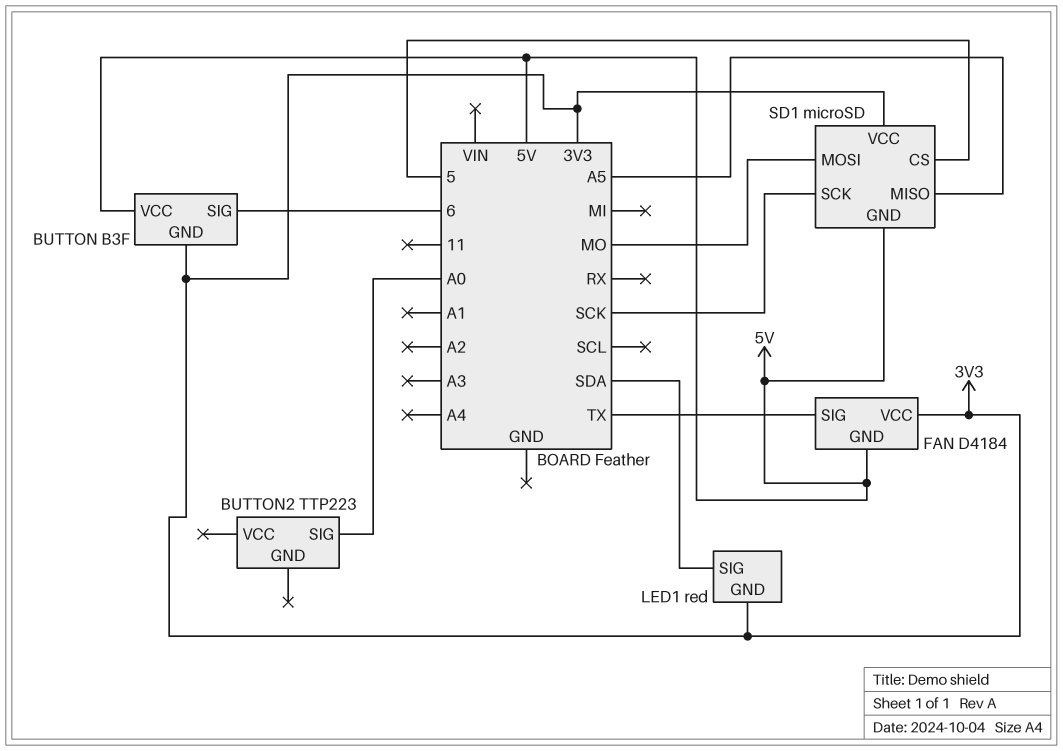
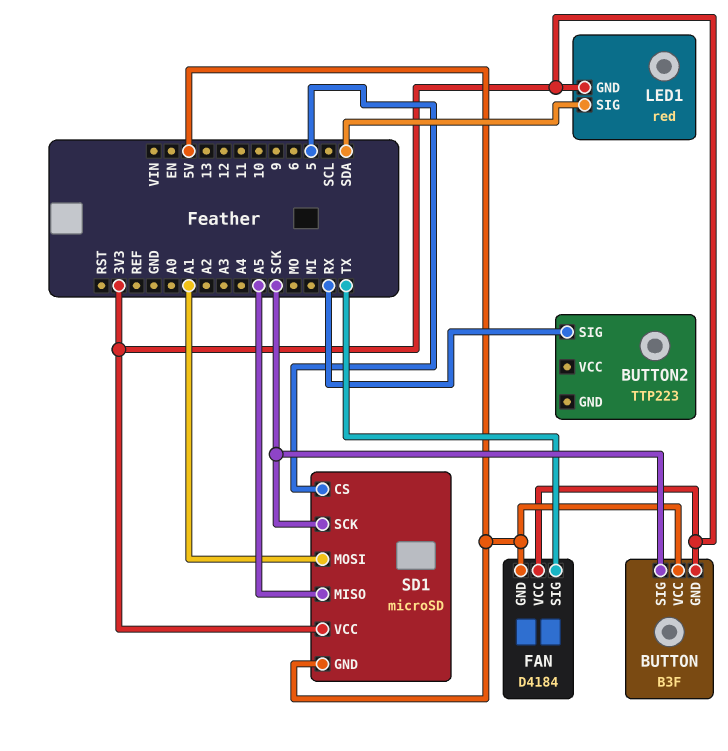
BUTTON pin SIG: 6 -> SCK
BUTTON2 pin SIG: A0 -> RX
SD1 pin MOSI: MO -> A1

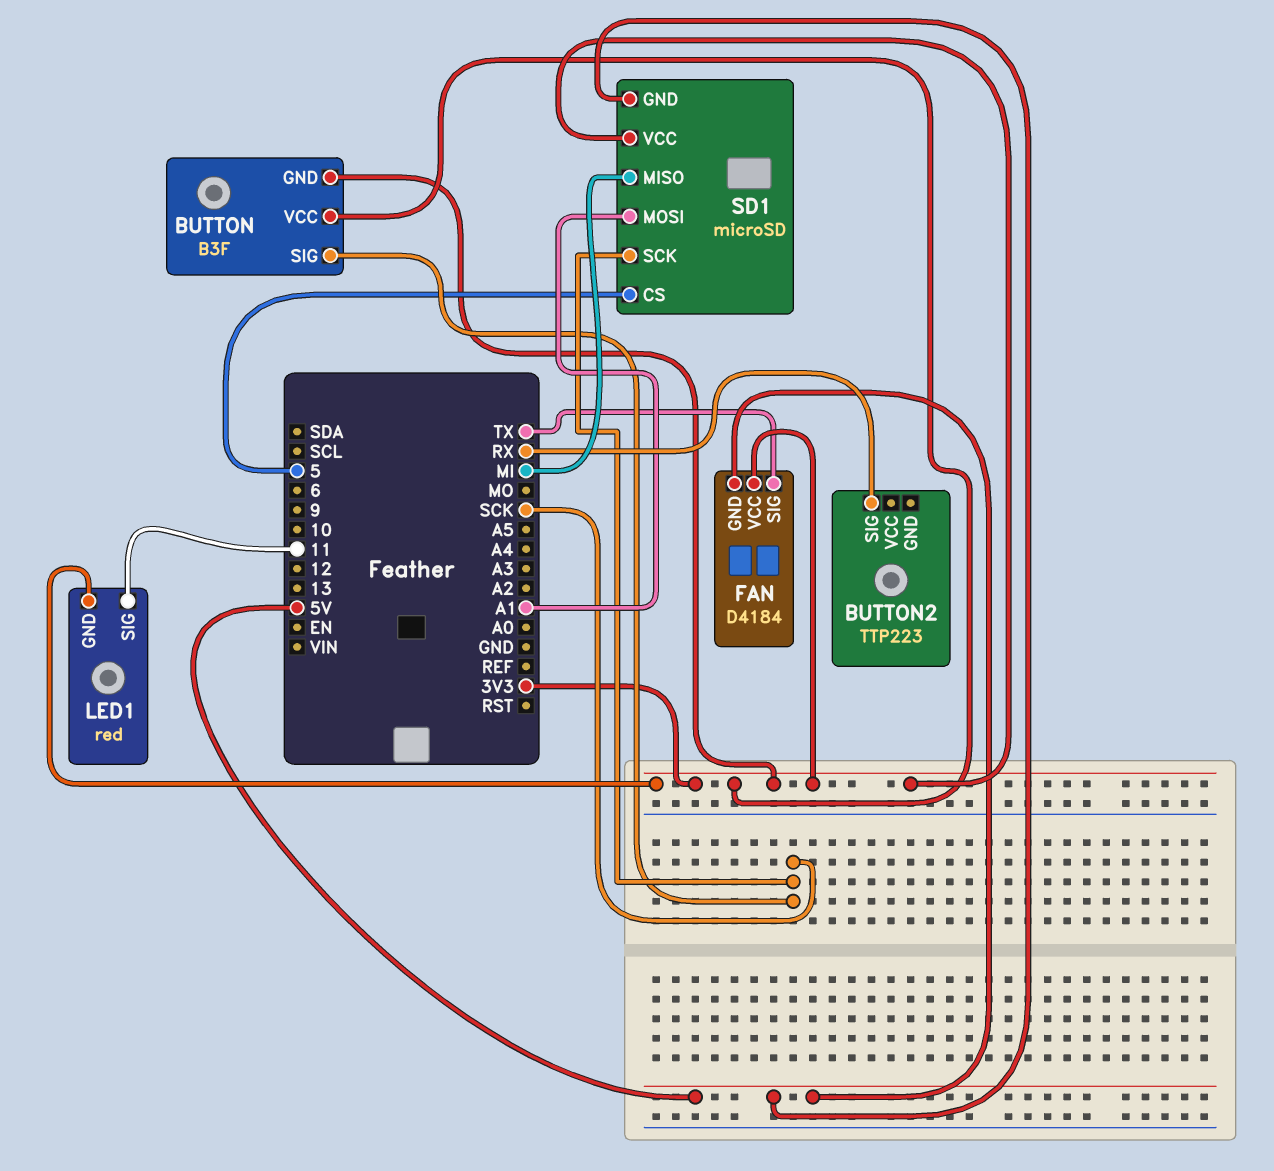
BUTTON pin VCC: 5V -> 3V3
LED1 pin SIG: SDA -> 11
SD1 pin MISO: A5 -> MI

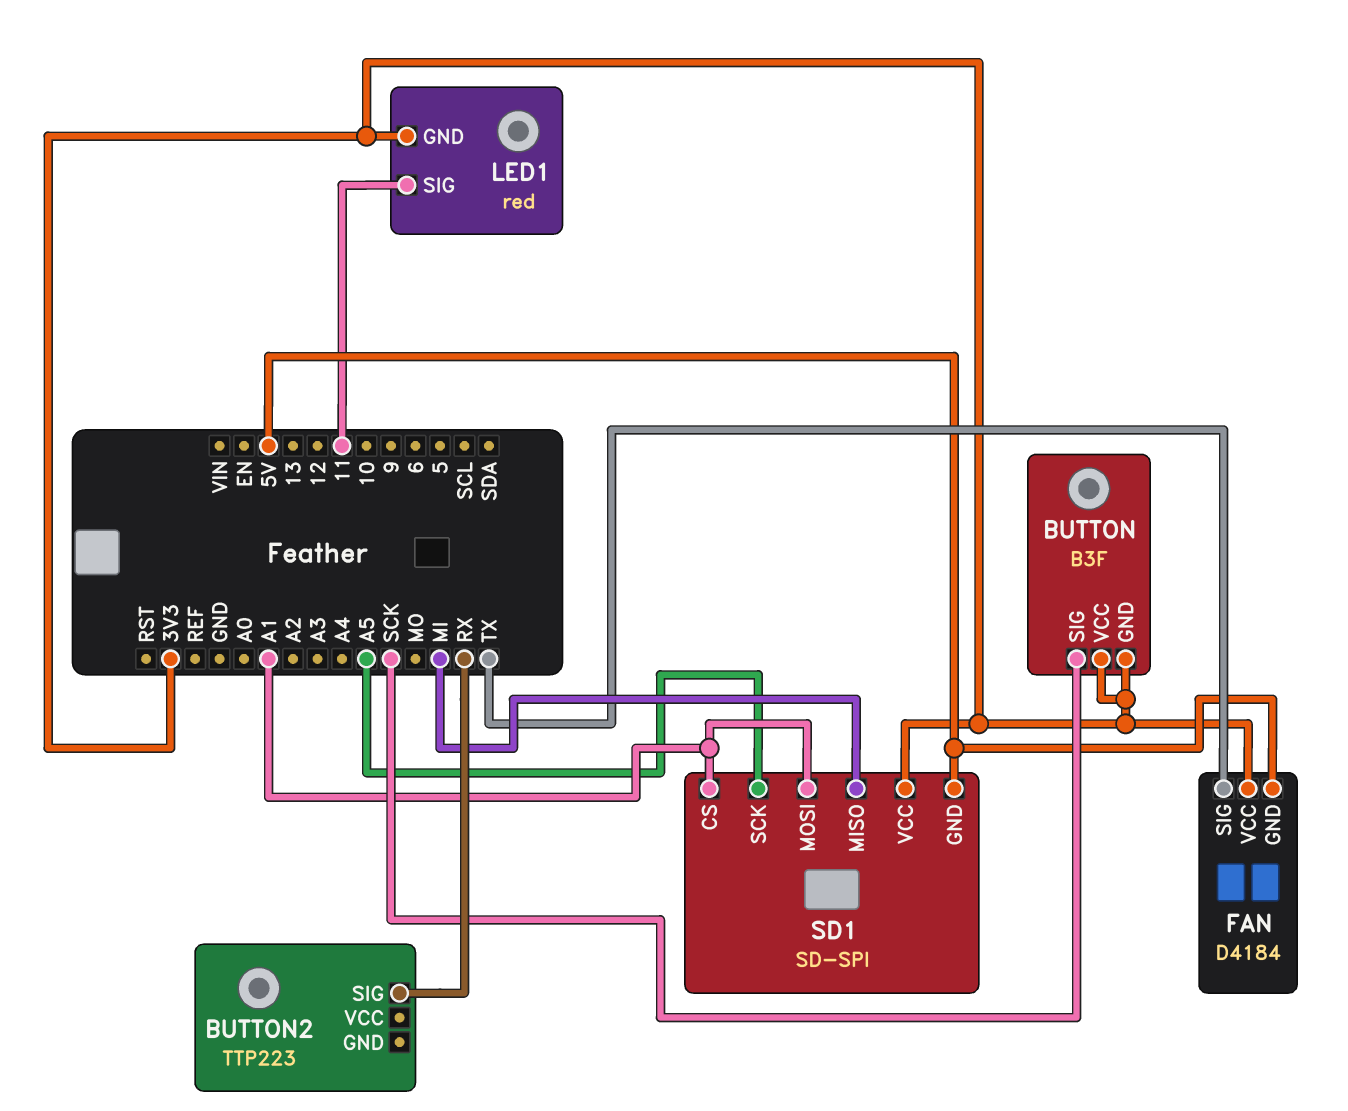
SD1: microSD -> SD-SPI
SD1 pin CS: 5 -> A1
SD1 pin SCK: SCK -> A5

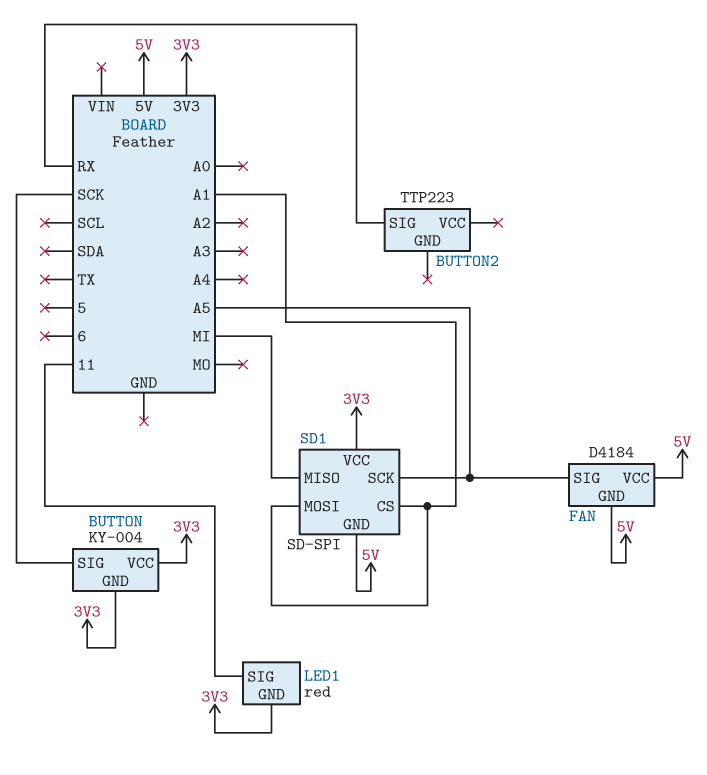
BUTTON: B3F -> KY-004
FAN pin SIG: TX -> A5
FAN pin VCC: 3V3 -> 5V

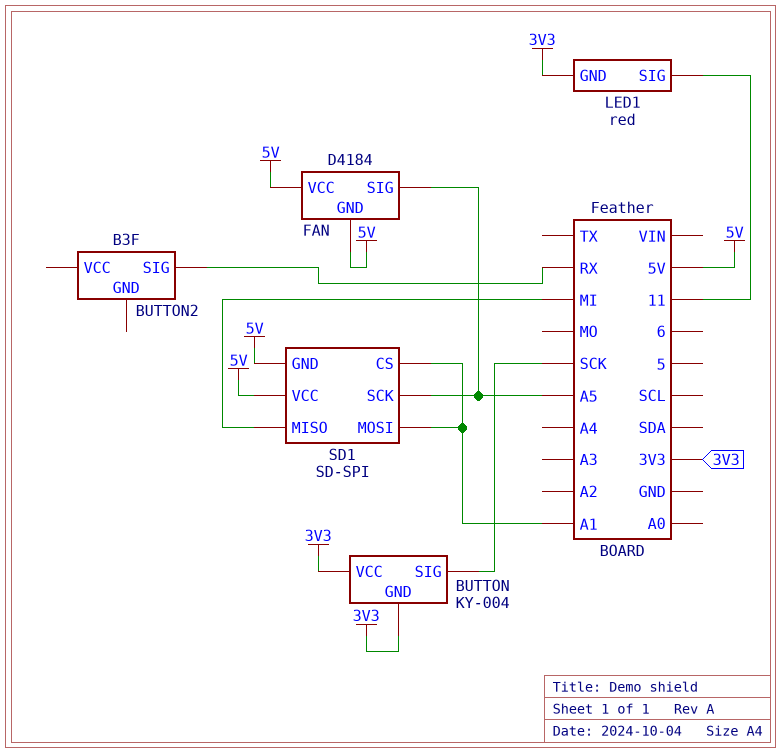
BUTTON2: TTP223 -> B3F
SD1 pin VCC: 3V3 -> 5V

